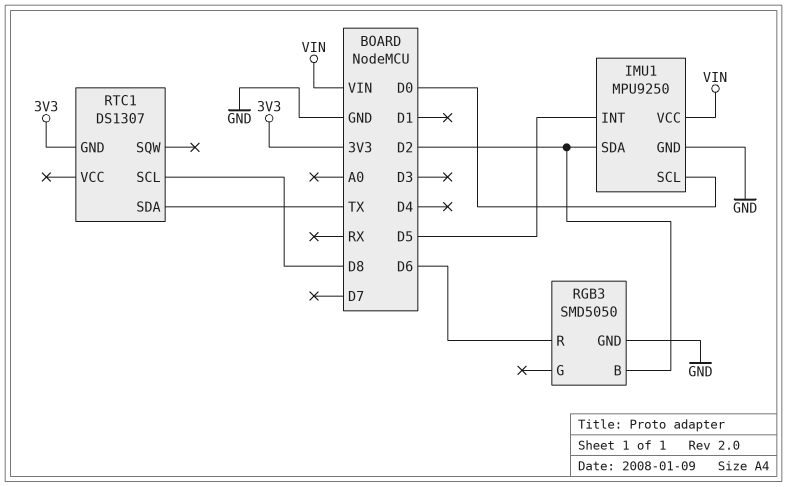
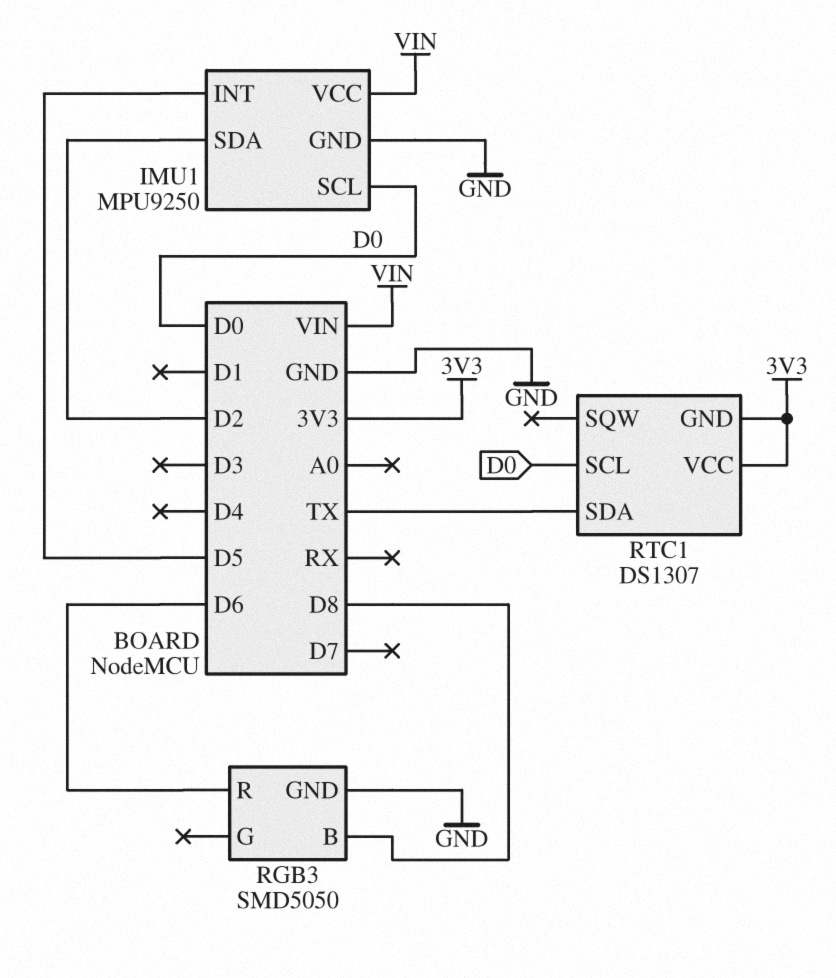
RGB3 pin B: D2 -> D8
RTC1 pin SCL: D8 -> D0
RTC1 pin VCC: none -> 3V3

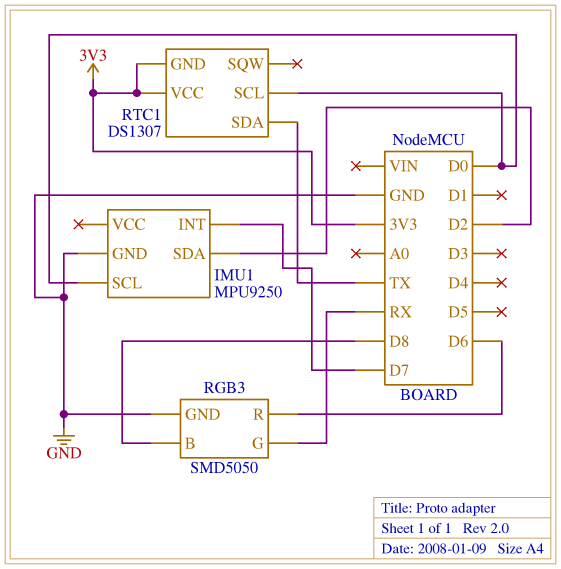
IMU1 pin INT: D5 -> D7
IMU1 pin VCC: VIN -> none
RGB3 pin G: none -> RX

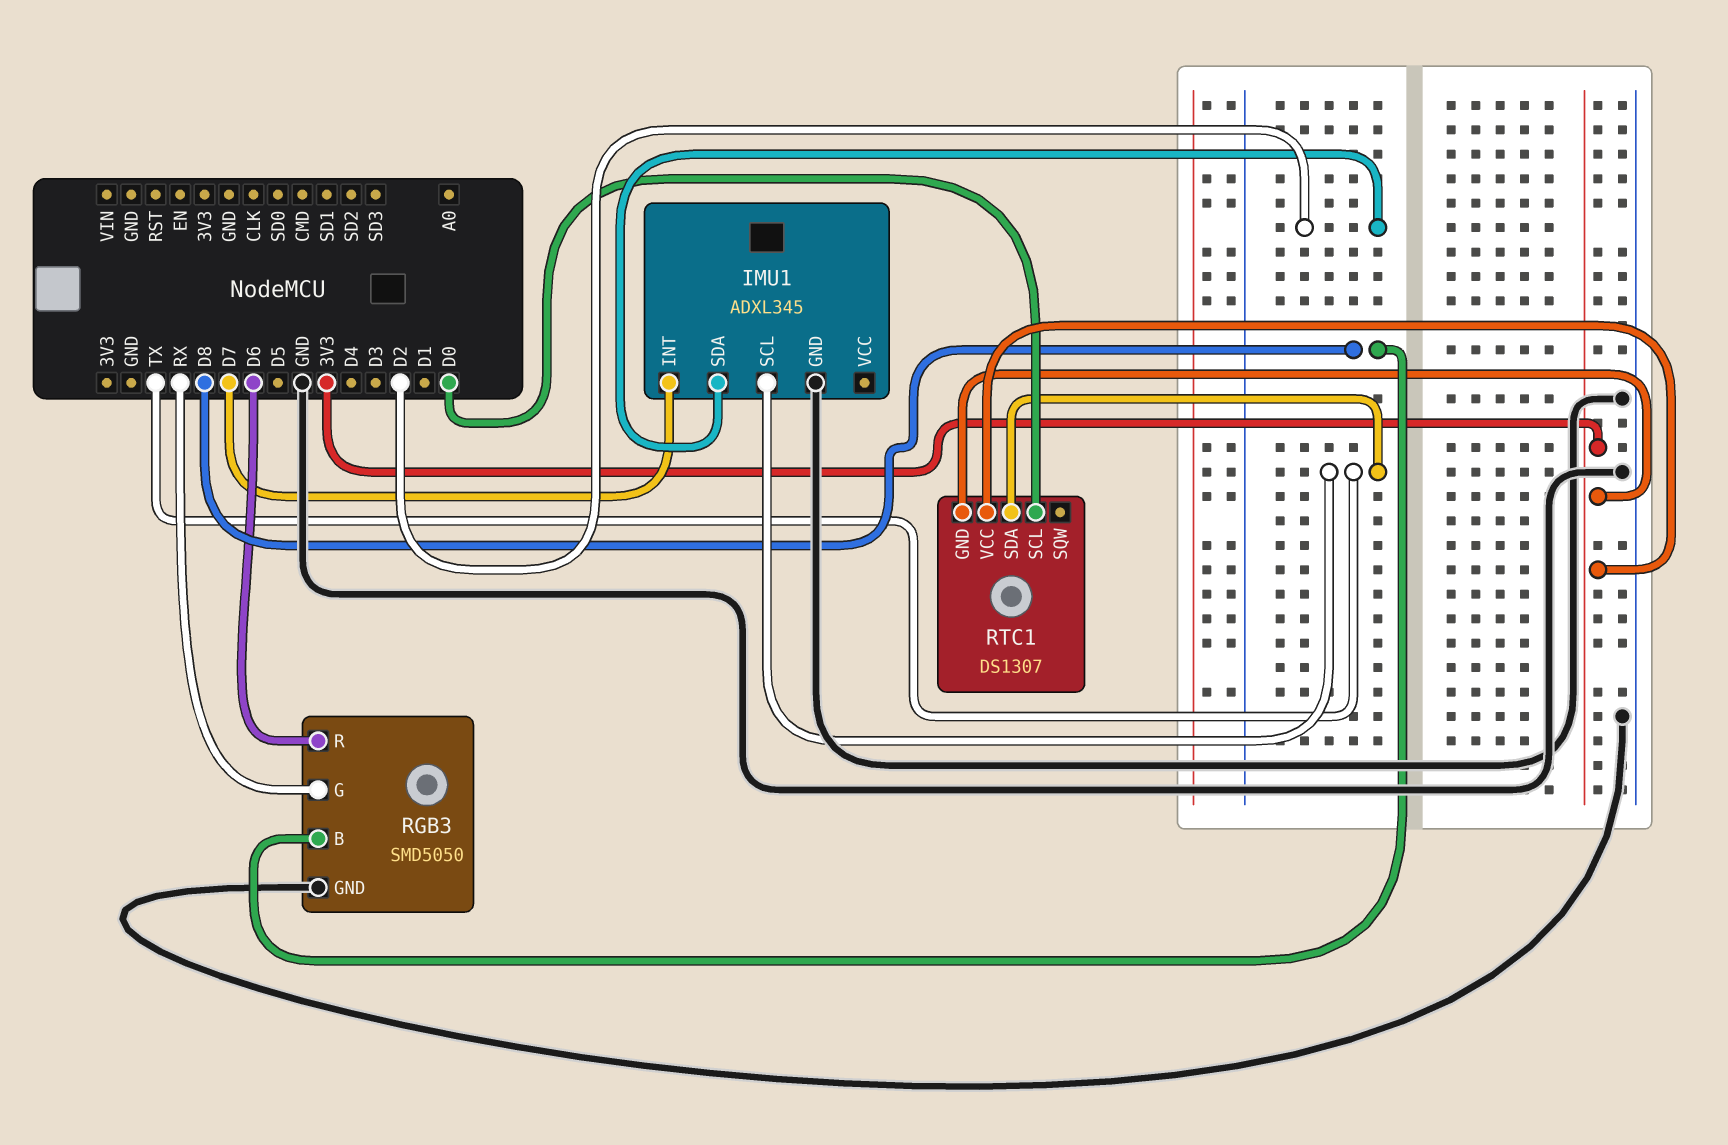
IMU1: MPU9250 -> ADXL345
IMU1 pin SCL: D0 -> TX

